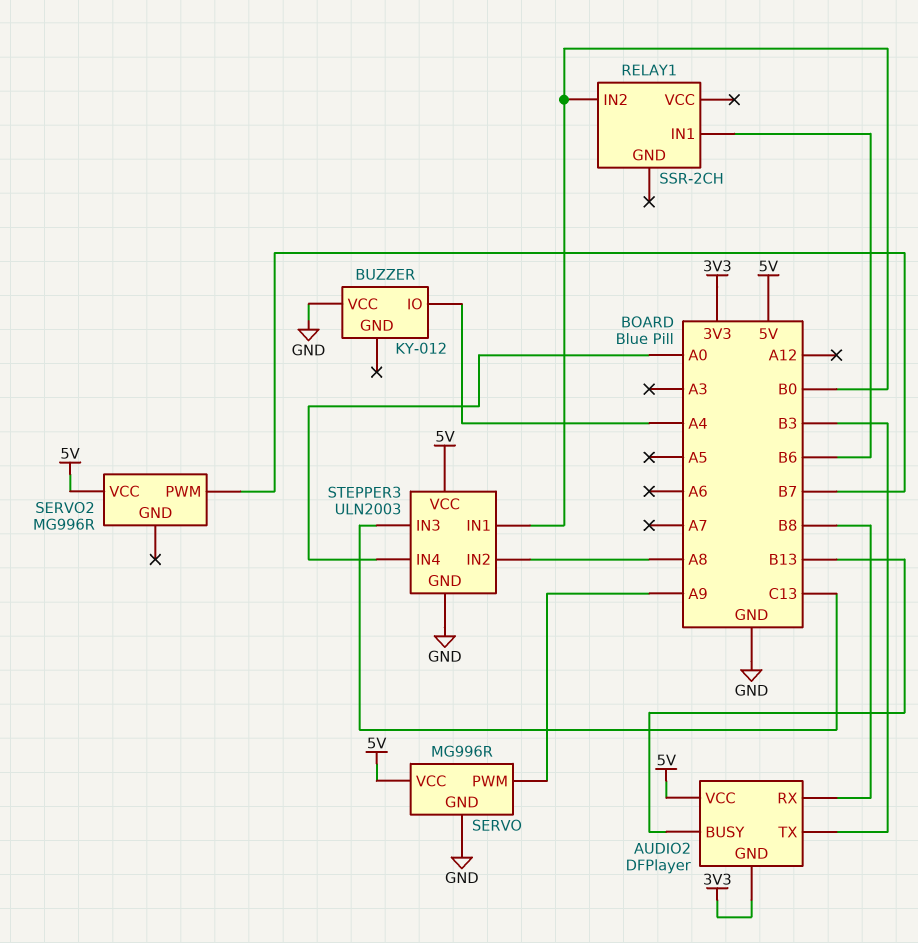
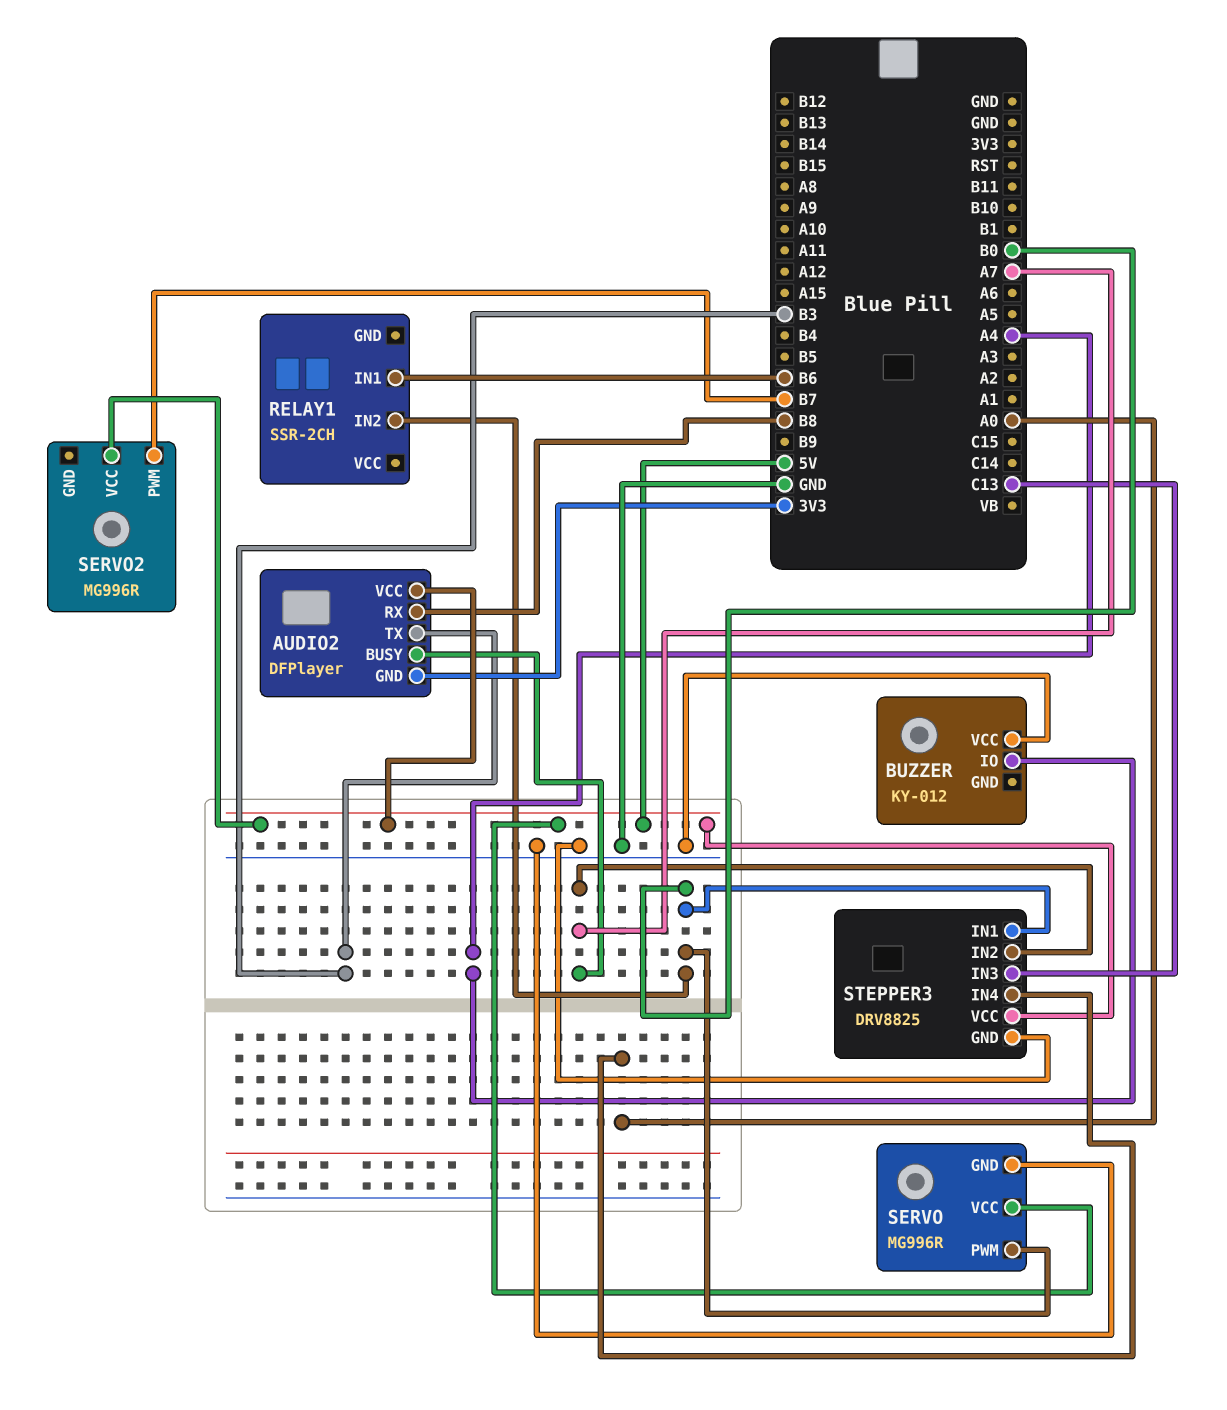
AUDIO2 pin BUSY: B13 -> A7
SERVO pin PWM: A9 -> B0
STEPPER3: ULN2003 -> DRV8825
STEPPER3 pin IN2: A8 -> A7

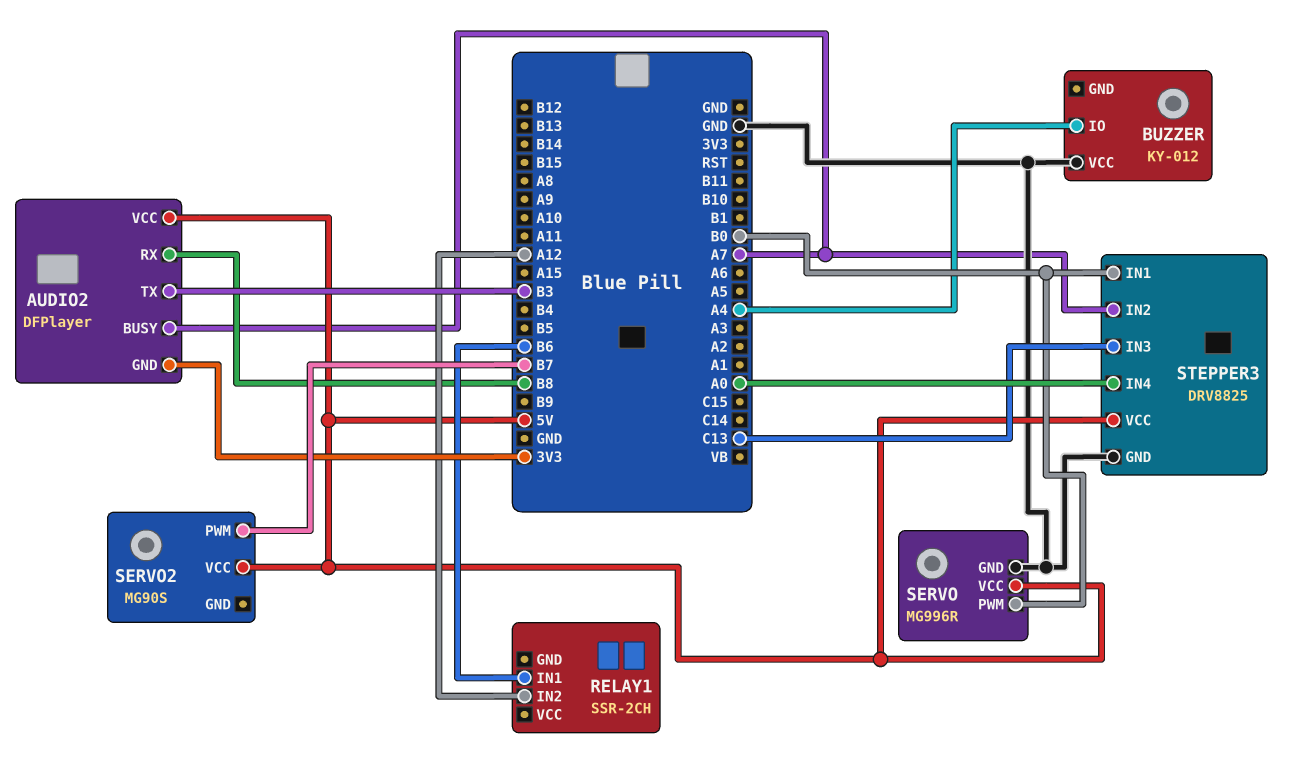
RELAY1 pin IN2: B0 -> A12
SERVO2: MG996R -> MG90S

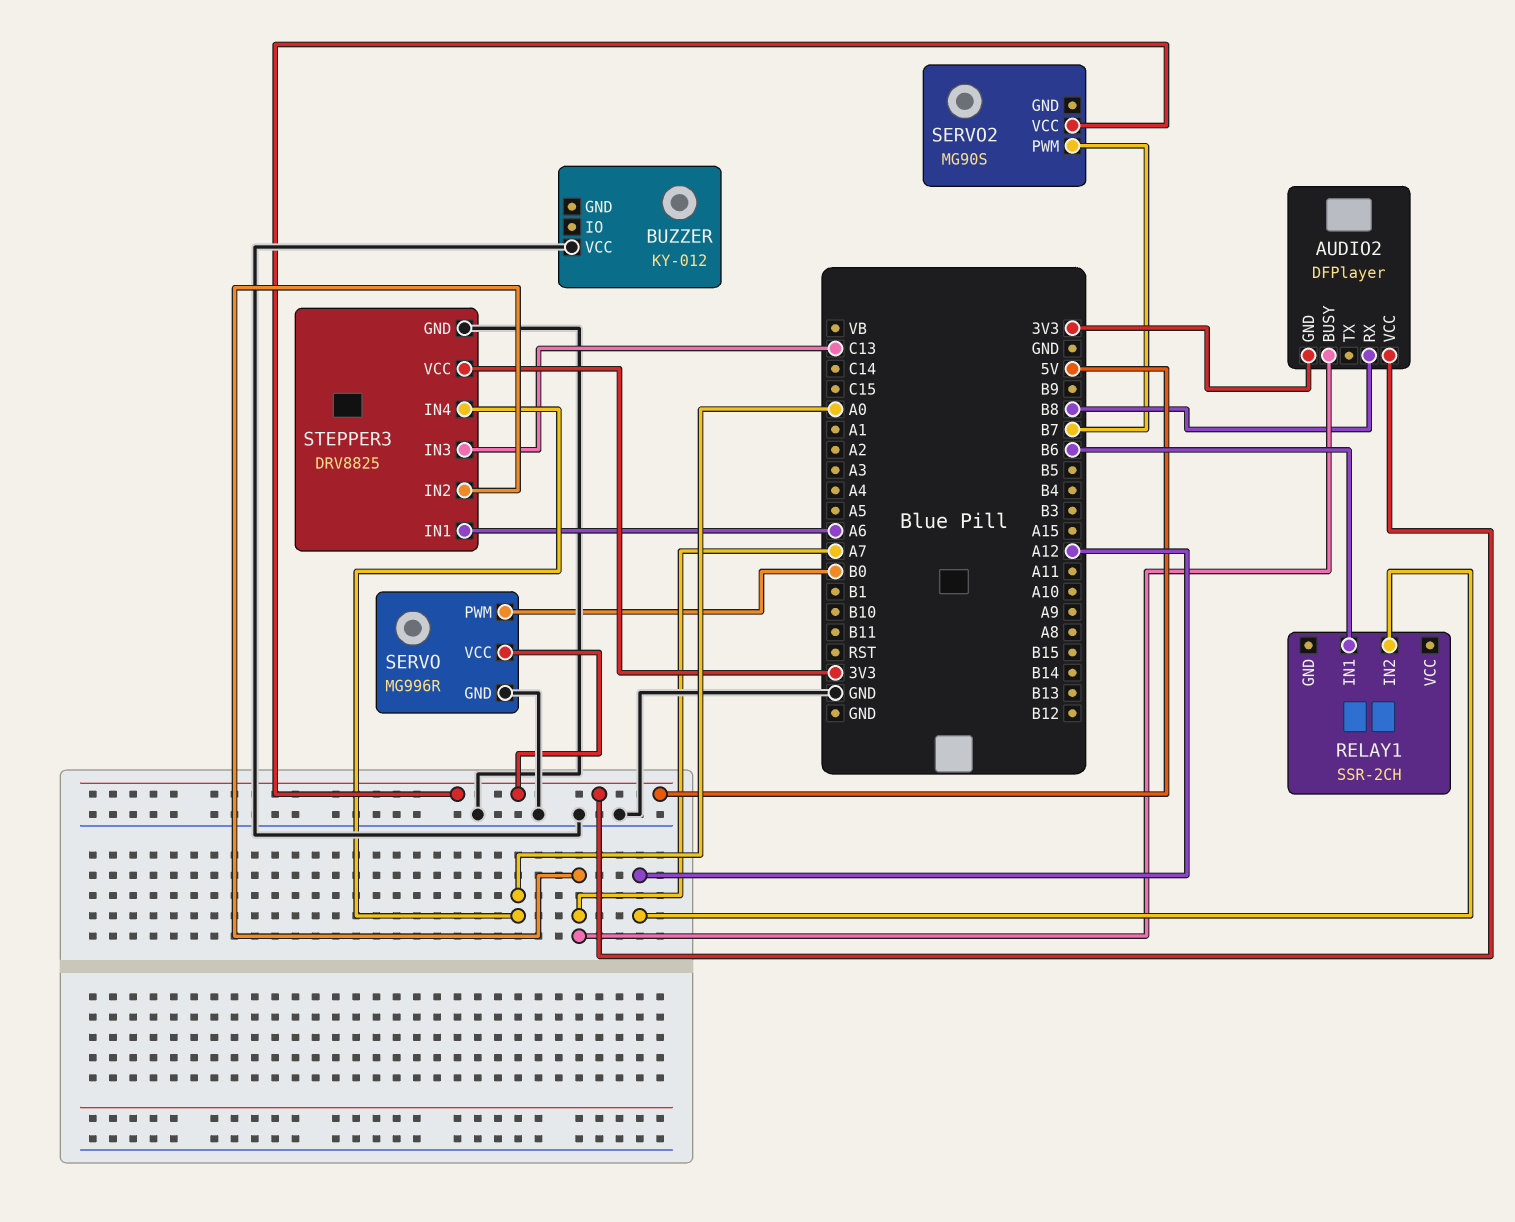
AUDIO2 pin TX: B3 -> none
BUZZER pin IO: A4 -> none
STEPPER3 pin IN1: B0 -> A6
STEPPER3 pin VCC: 5V -> 3V3

